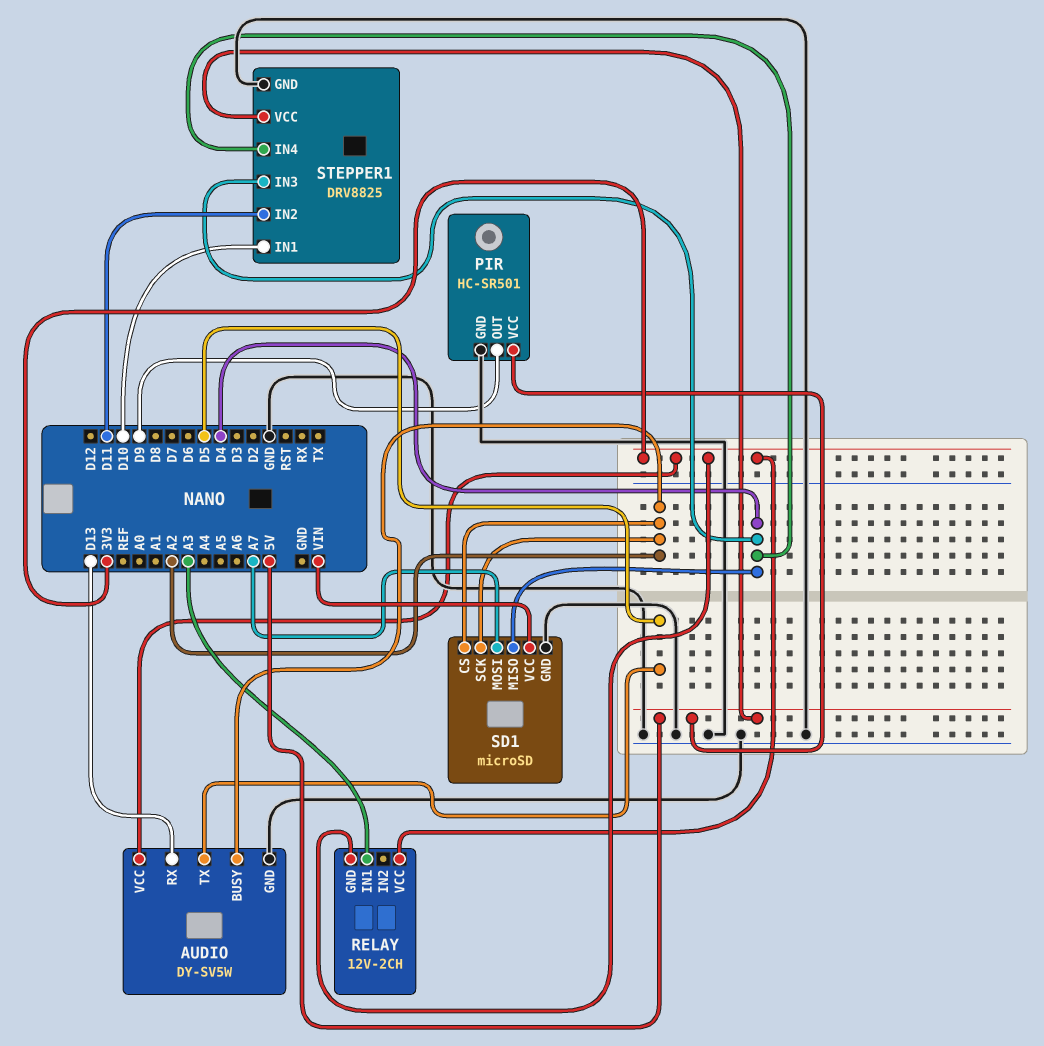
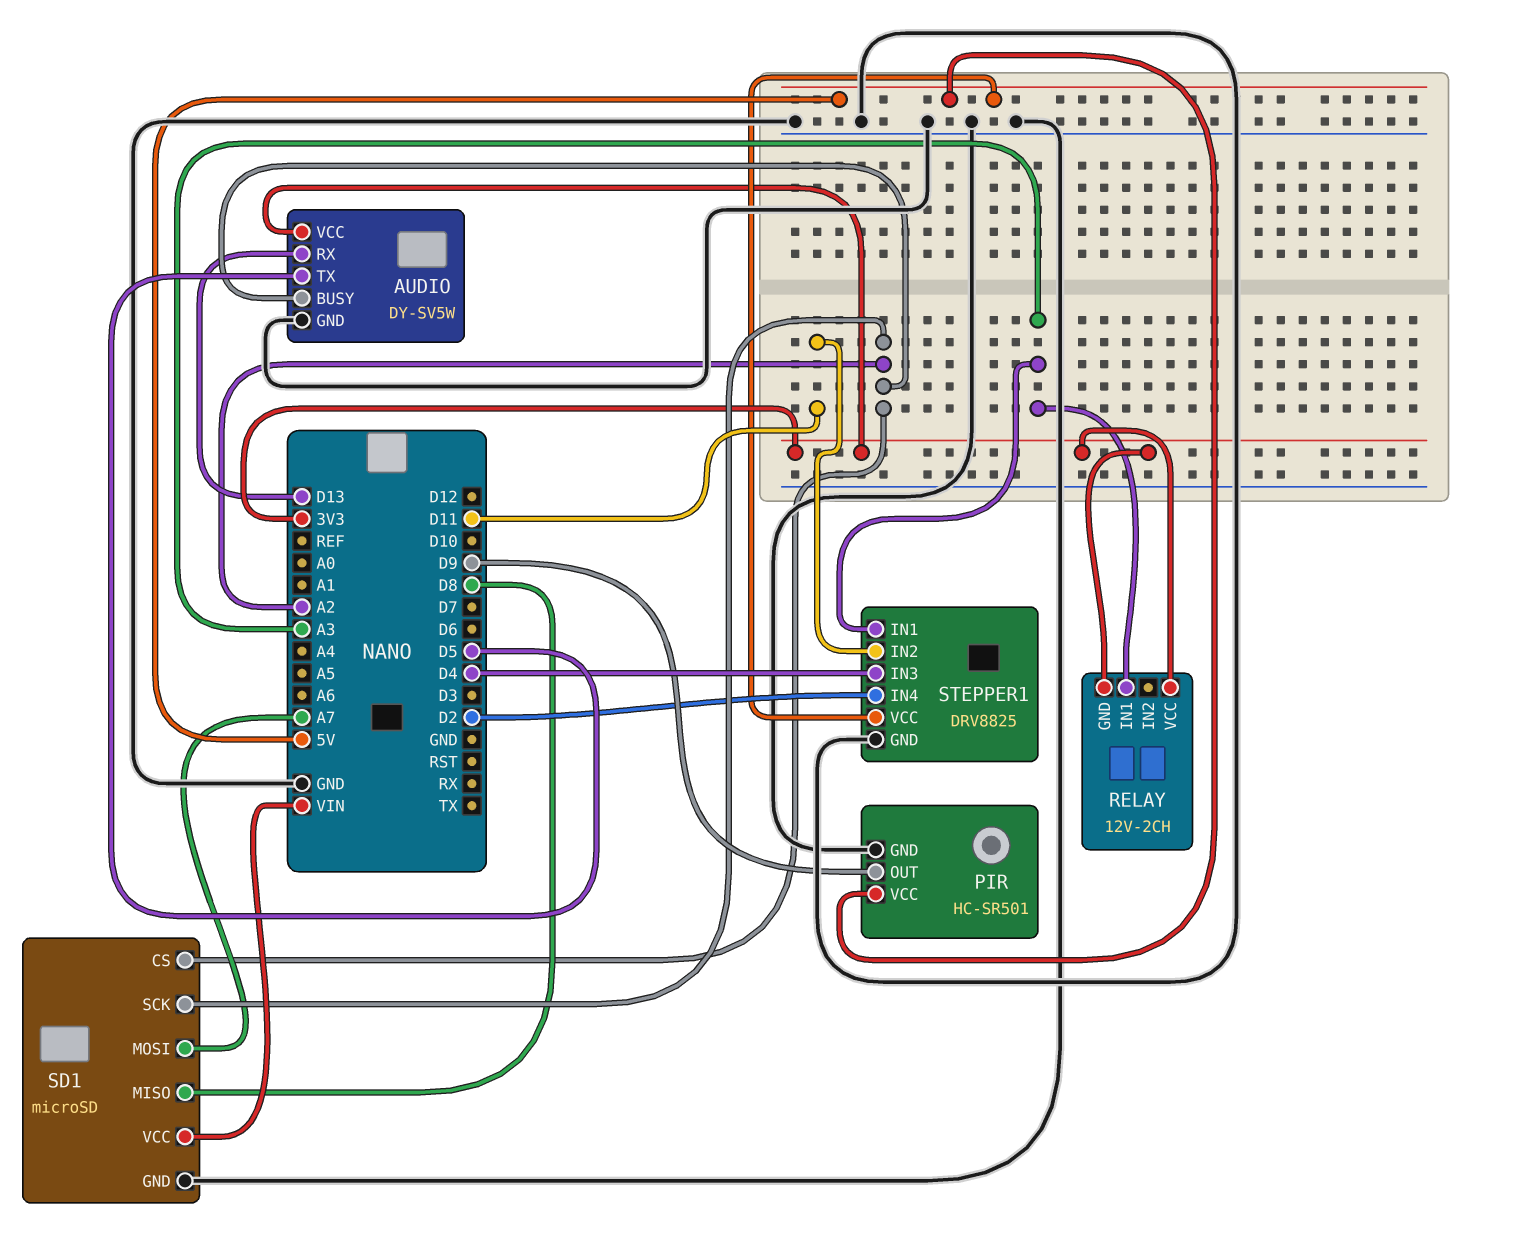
SD1 pin MISO: D4 -> D8
STEPPER1 pin IN1: D10 -> A3
STEPPER1 pin IN4: D4 -> D2

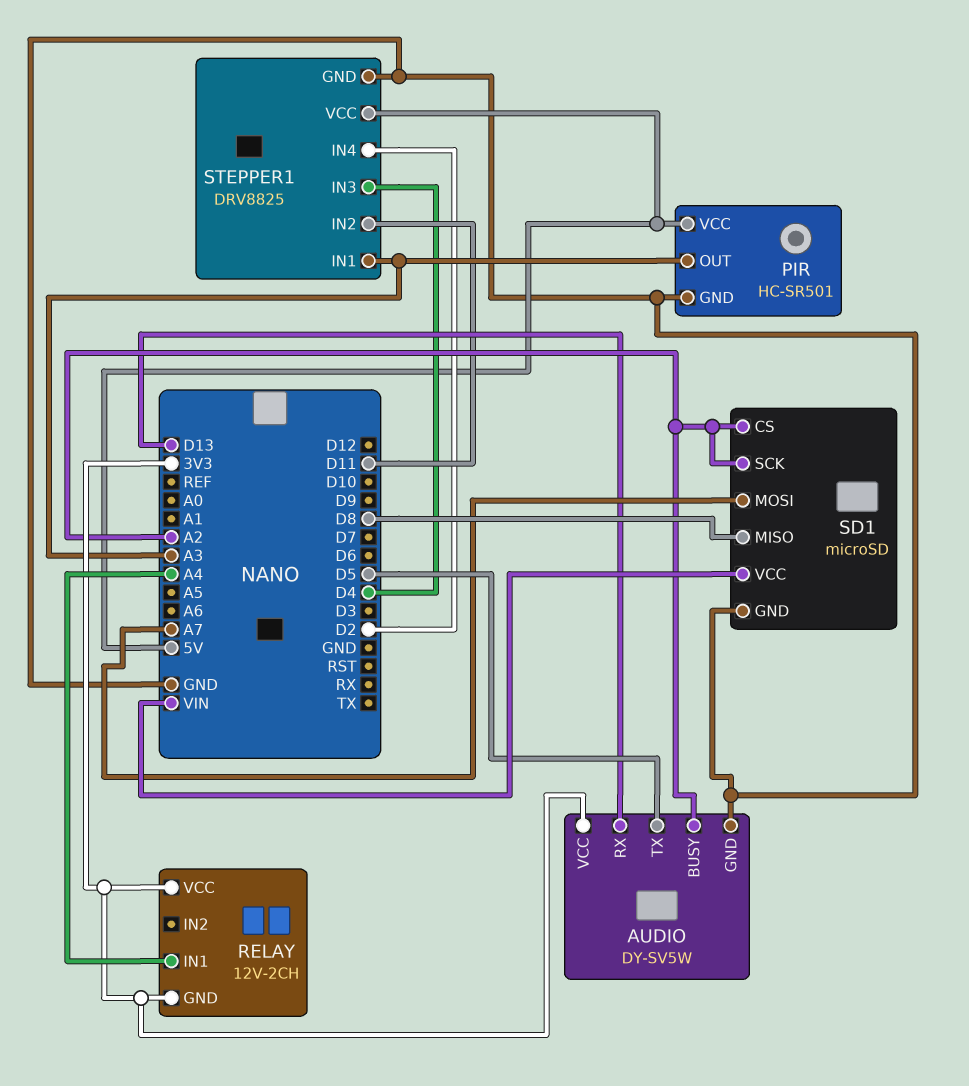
PIR pin OUT: D9 -> A3
RELAY pin IN1: A3 -> A4

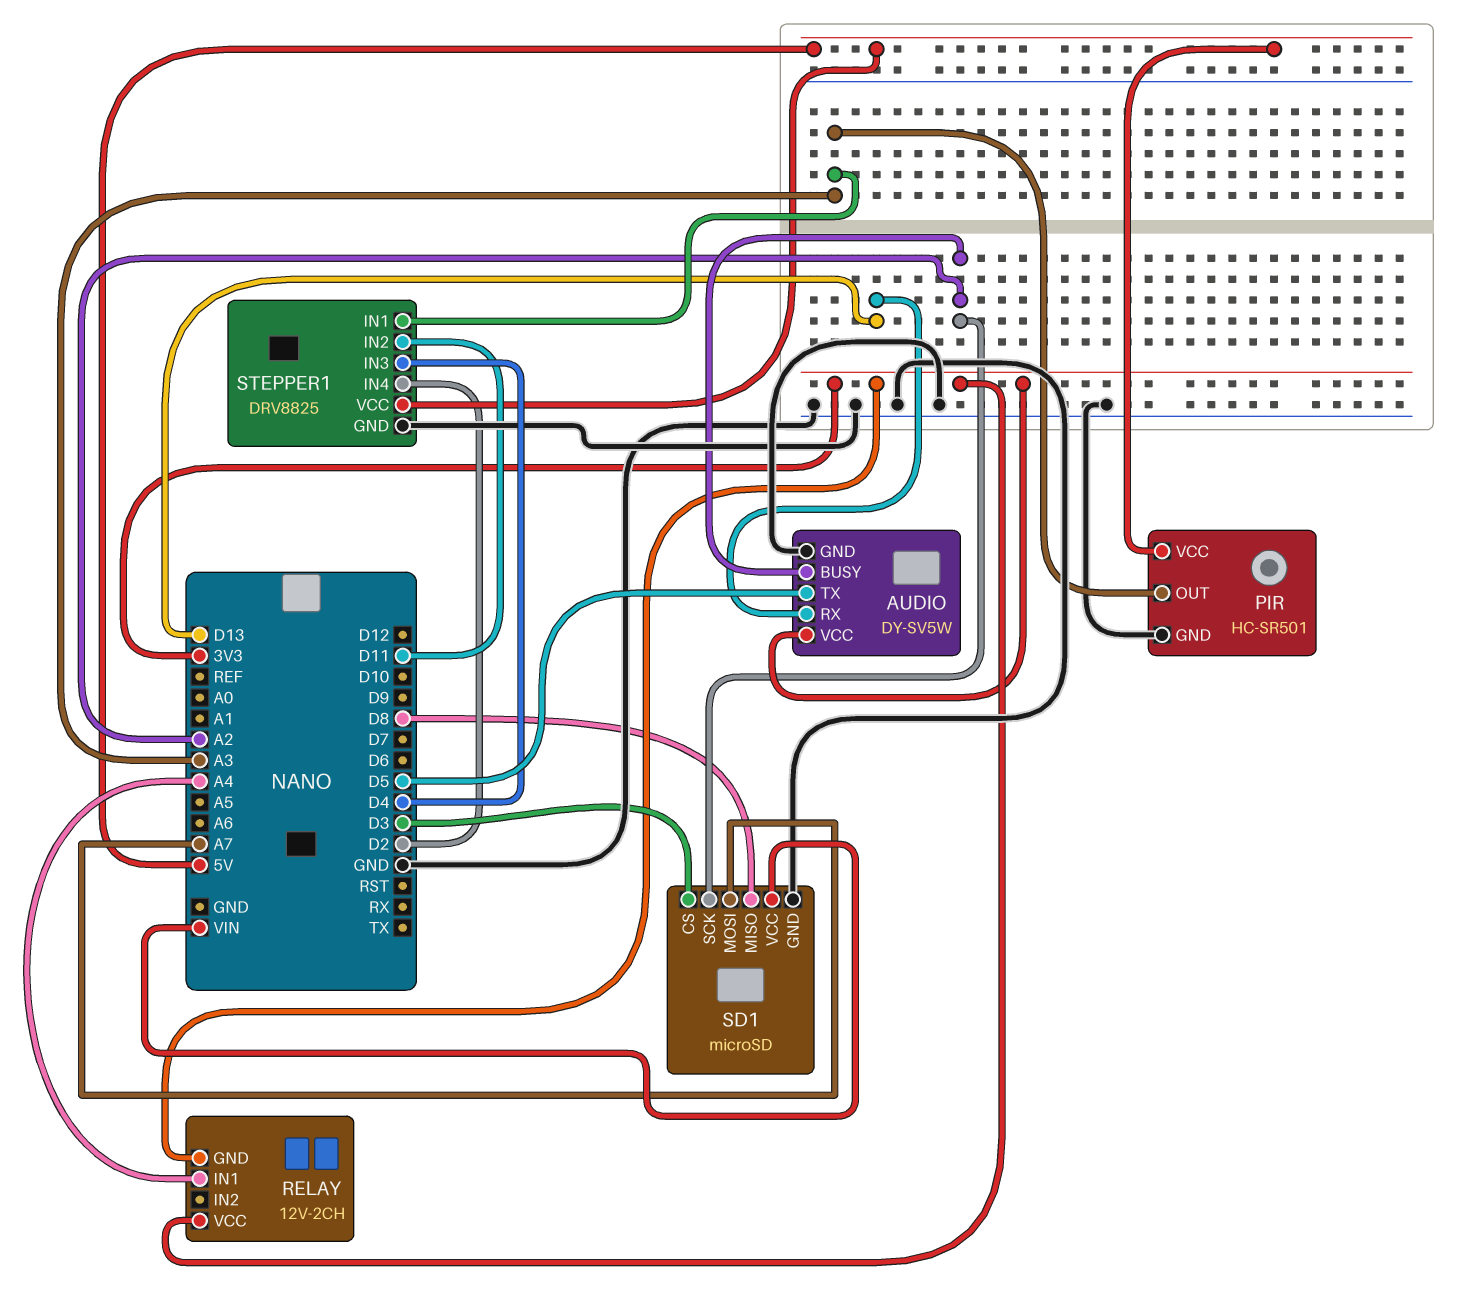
SD1 pin CS: A2 -> D3

